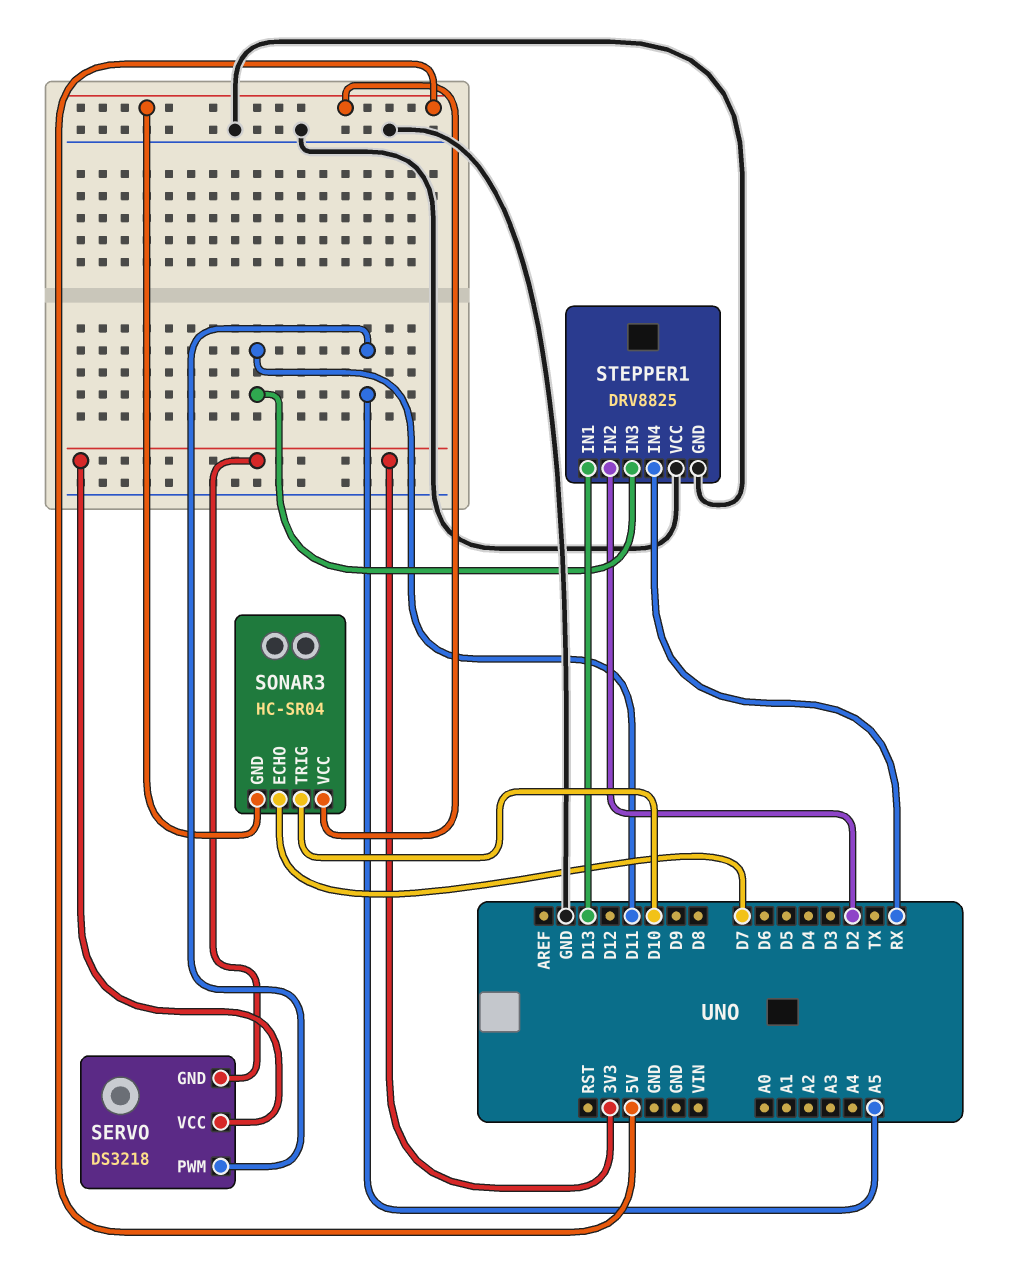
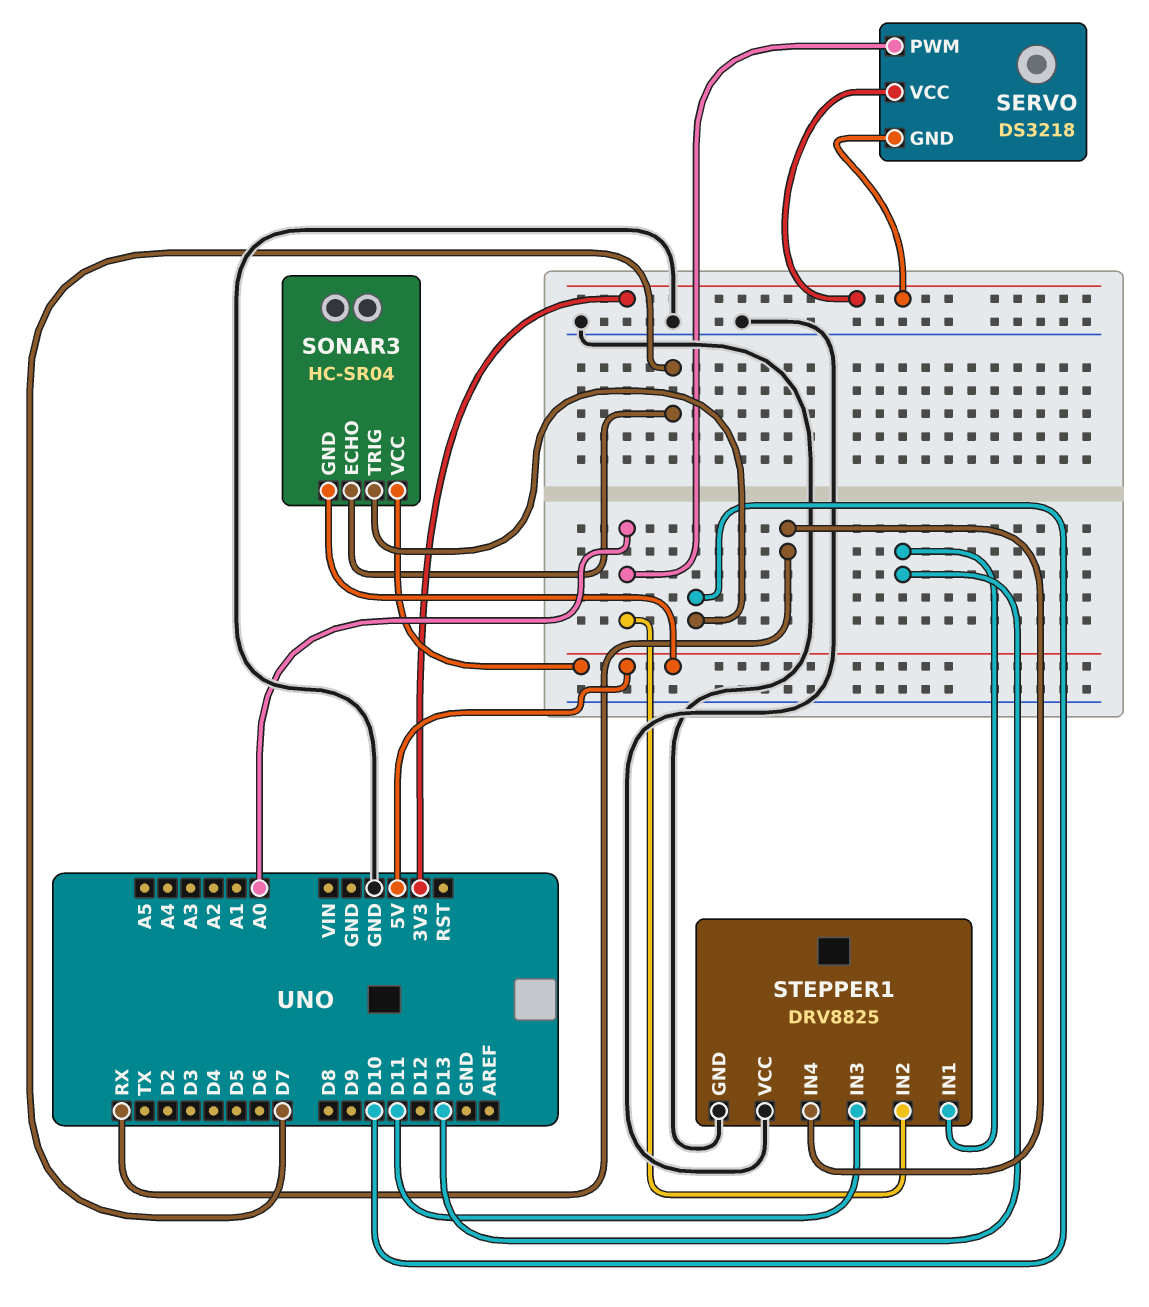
SERVO pin PWM: A5 -> A0
STEPPER1 pin IN2: D2 -> A0

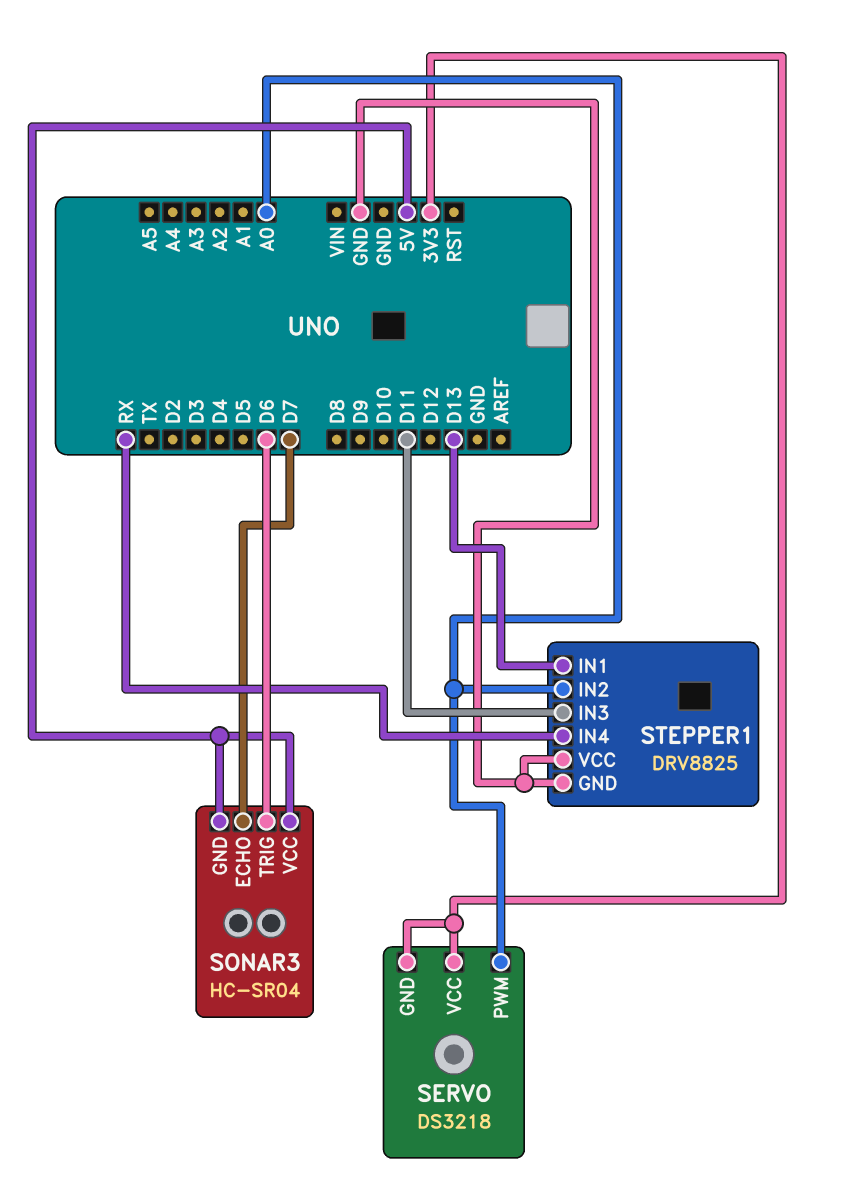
SONAR3 pin TRIG: D10 -> D6

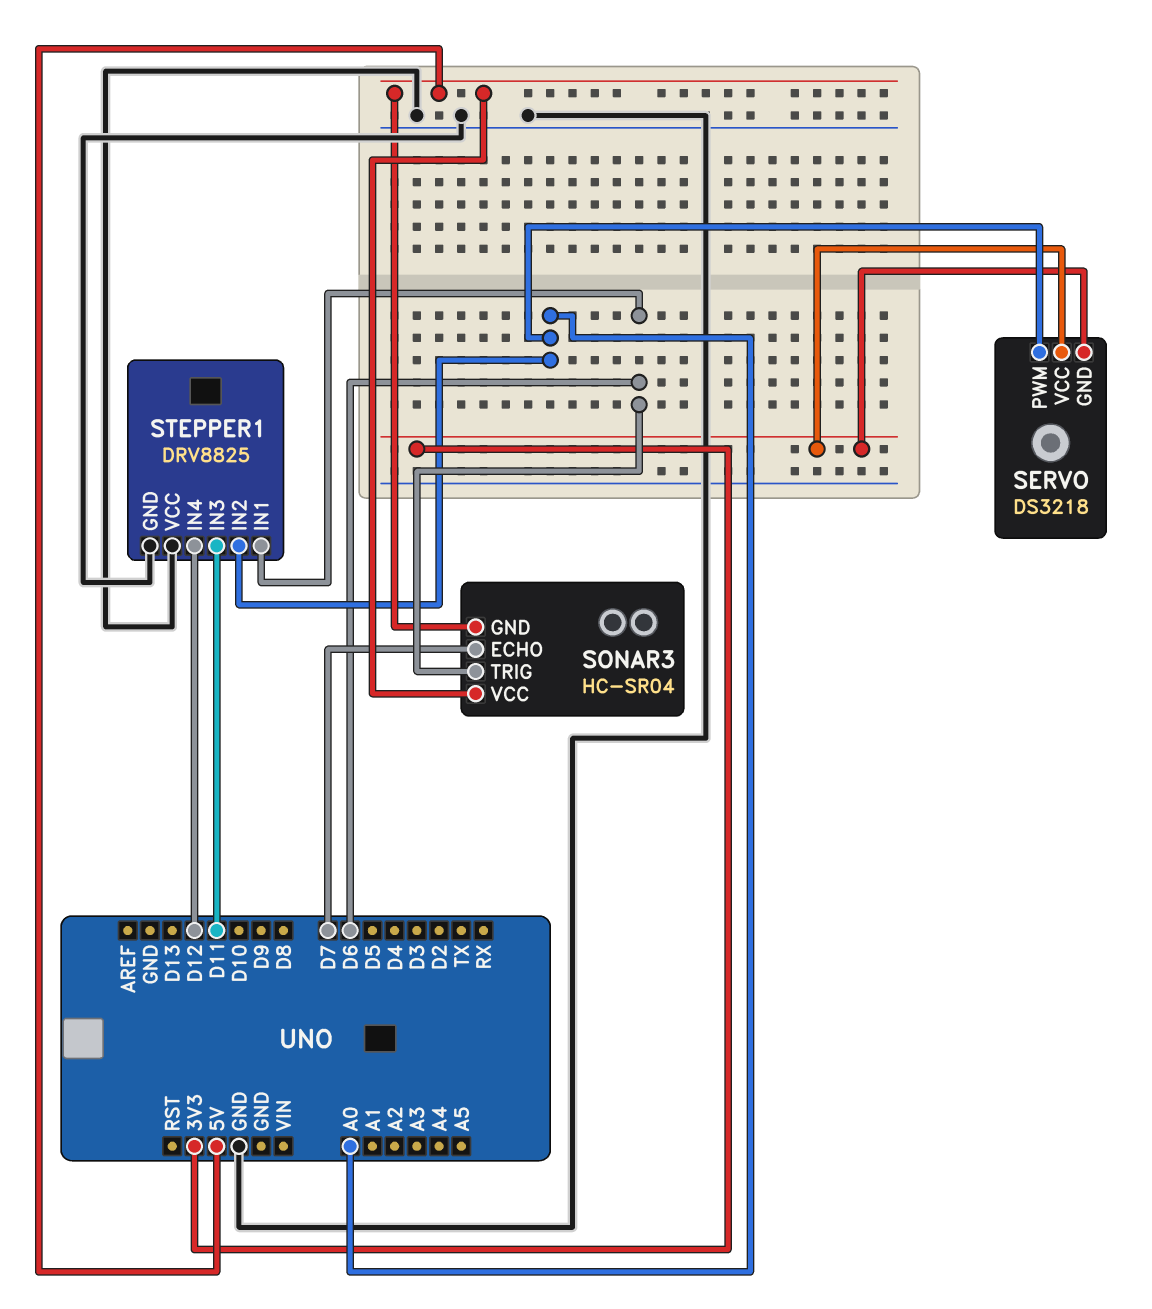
STEPPER1 pin IN1: D13 -> D6
STEPPER1 pin IN4: RX -> D12

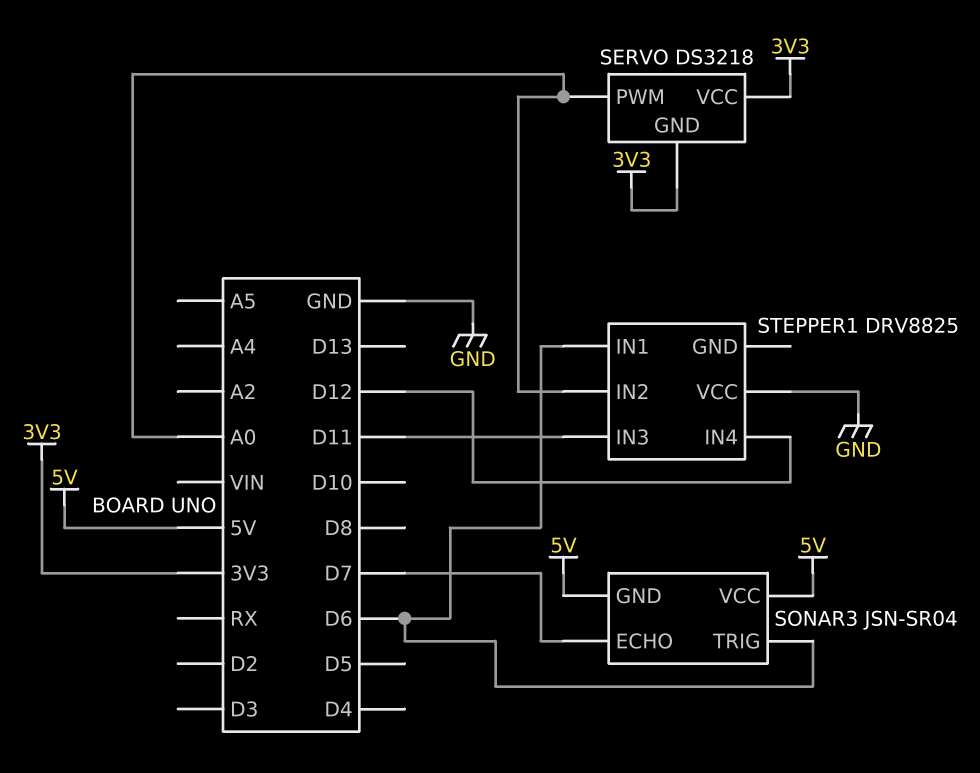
SONAR3: HC-SR04 -> JSN-SR04
STEPPER1 pin GND: GND -> none

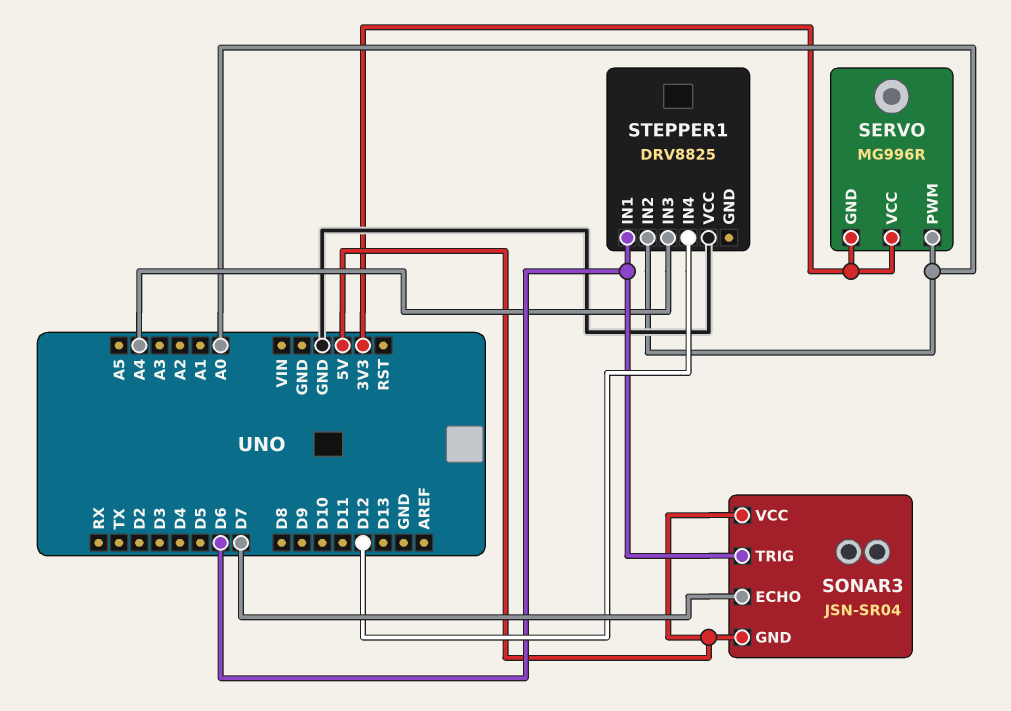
SERVO: DS3218 -> MG996R
STEPPER1 pin IN3: D11 -> A4

